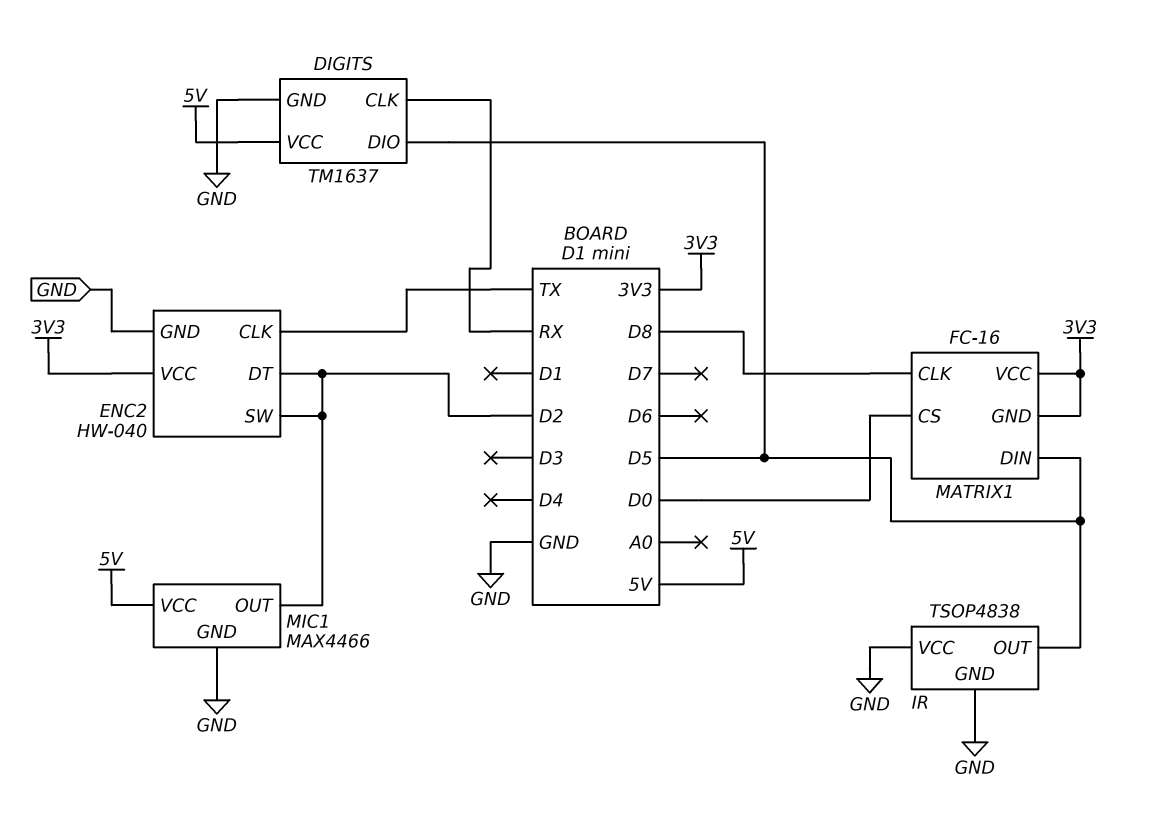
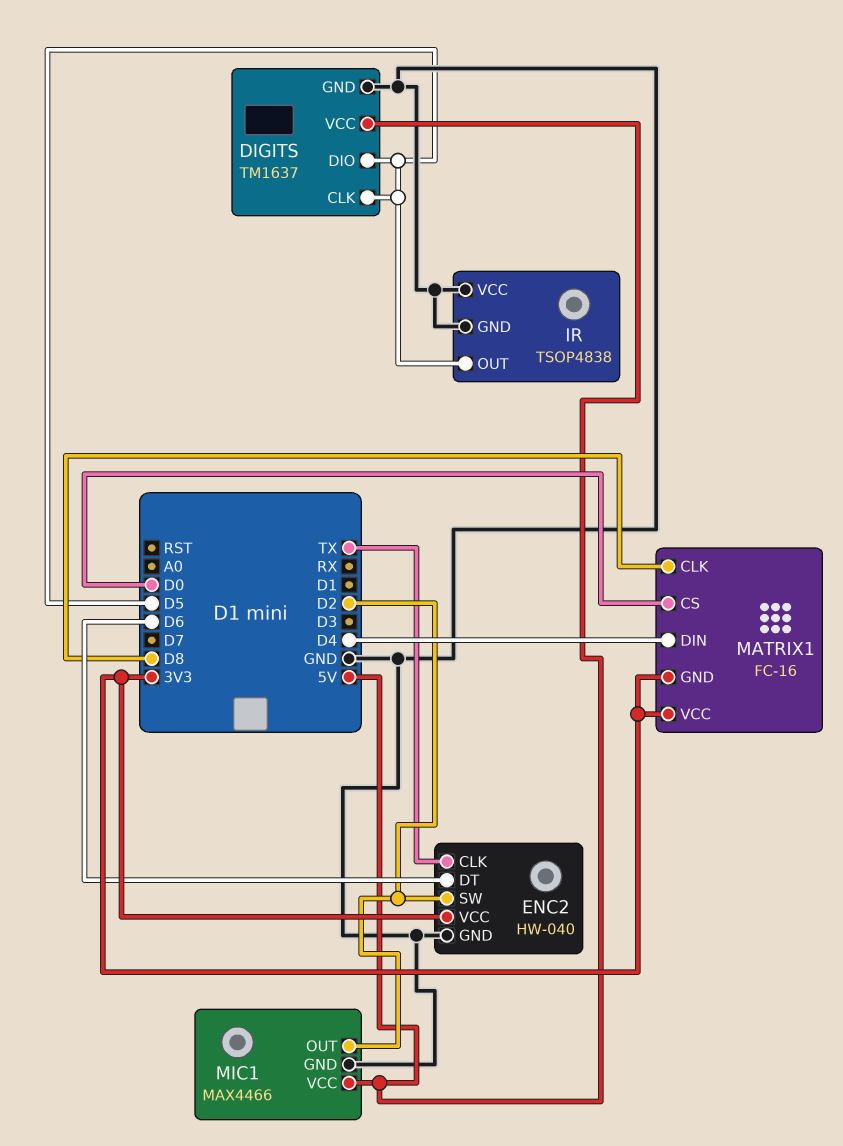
DIGITS pin CLK: RX -> D5
ENC2 pin DT: D2 -> D6
MATRIX1 pin DIN: D5 -> D4

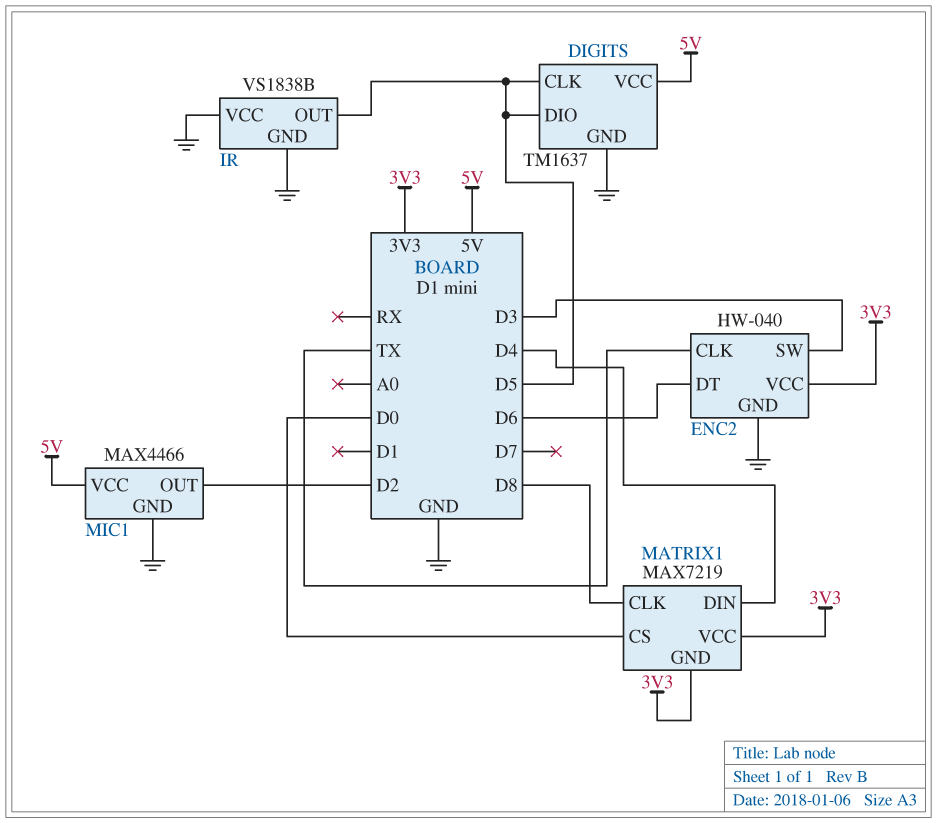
ENC2 pin SW: D2 -> D3
IR: TSOP4838 -> VS1838B
MATRIX1: FC-16 -> MAX7219

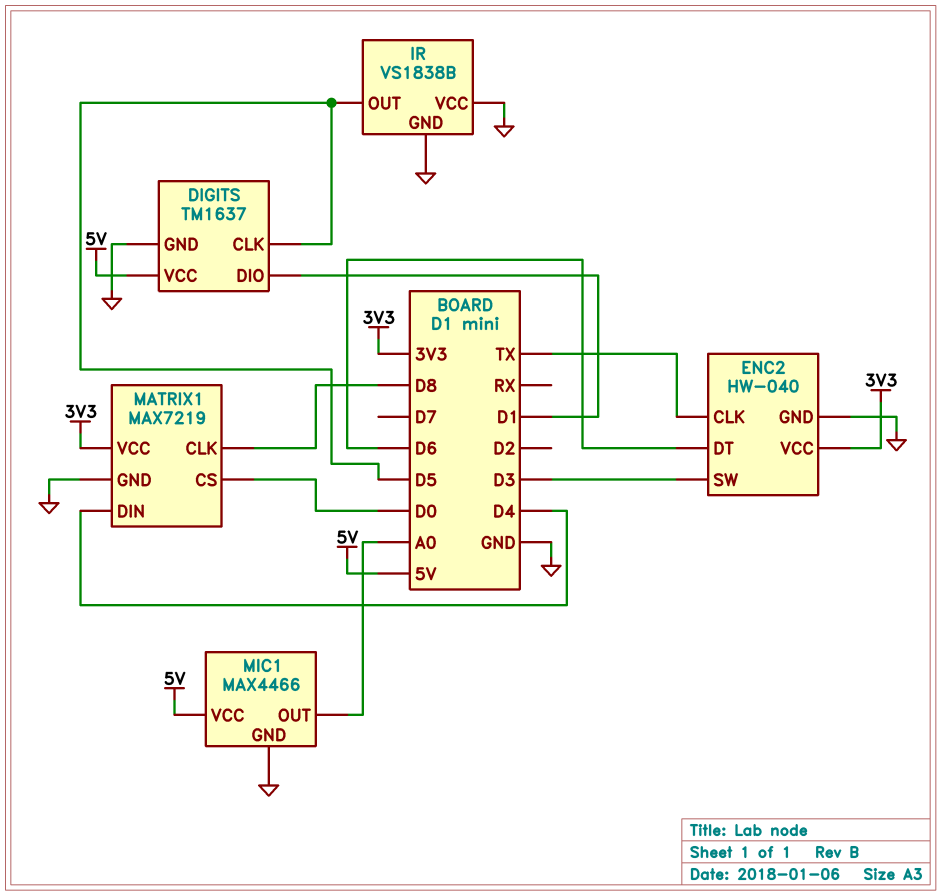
DIGITS pin DIO: D5 -> D1
MATRIX1 pin GND: 3V3 -> GND
MIC1 pin OUT: D2 -> A0

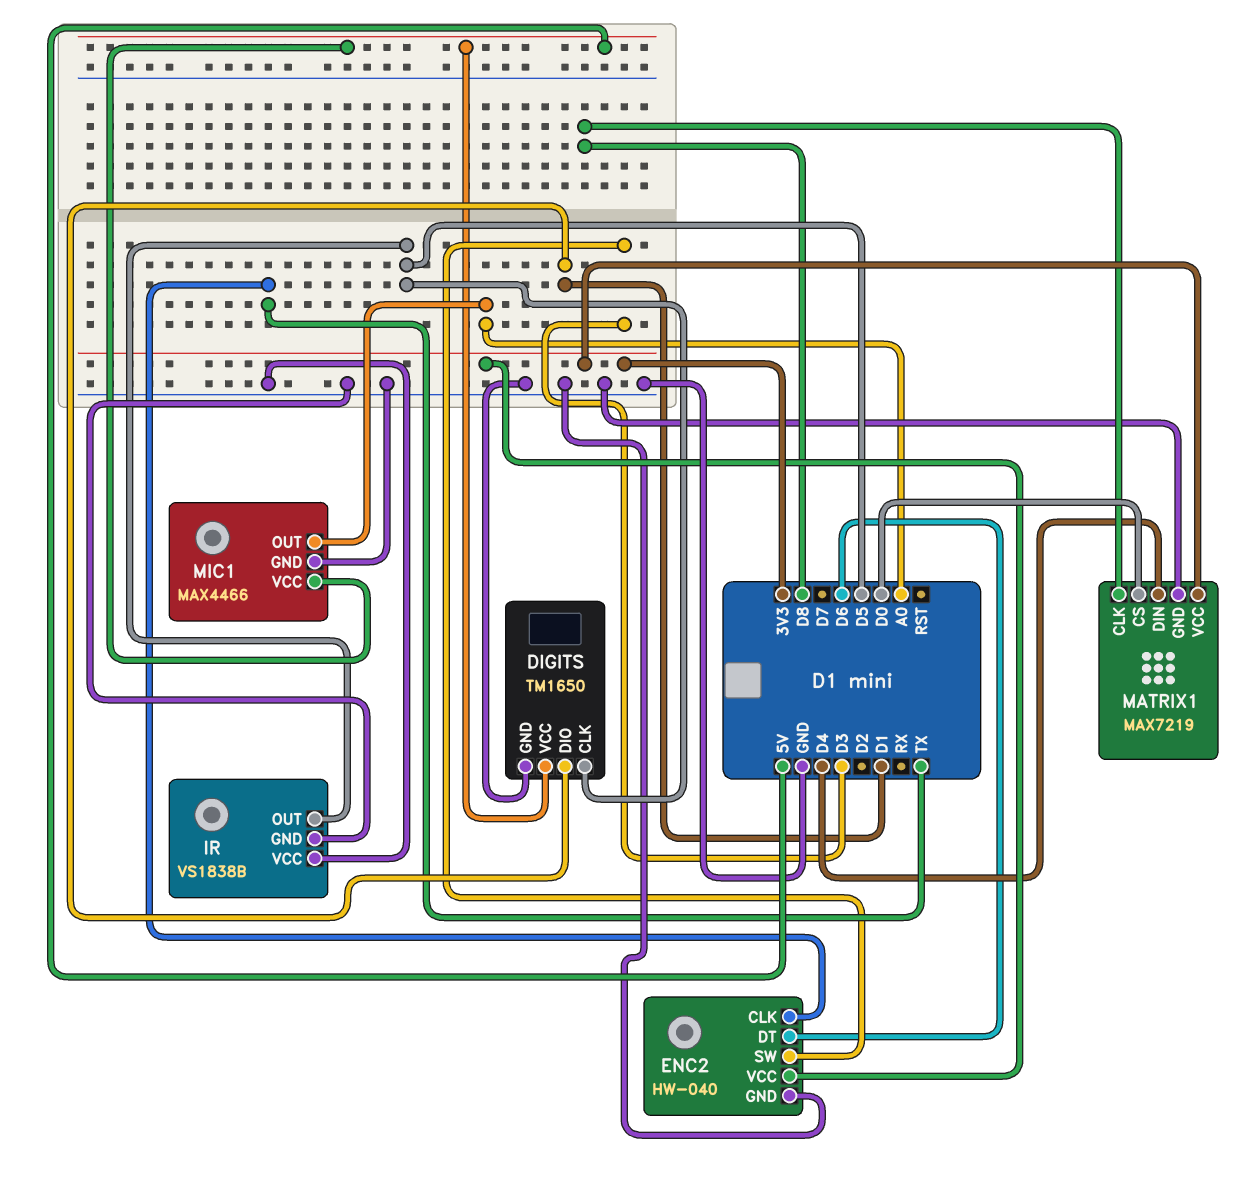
DIGITS: TM1637 -> TM1650

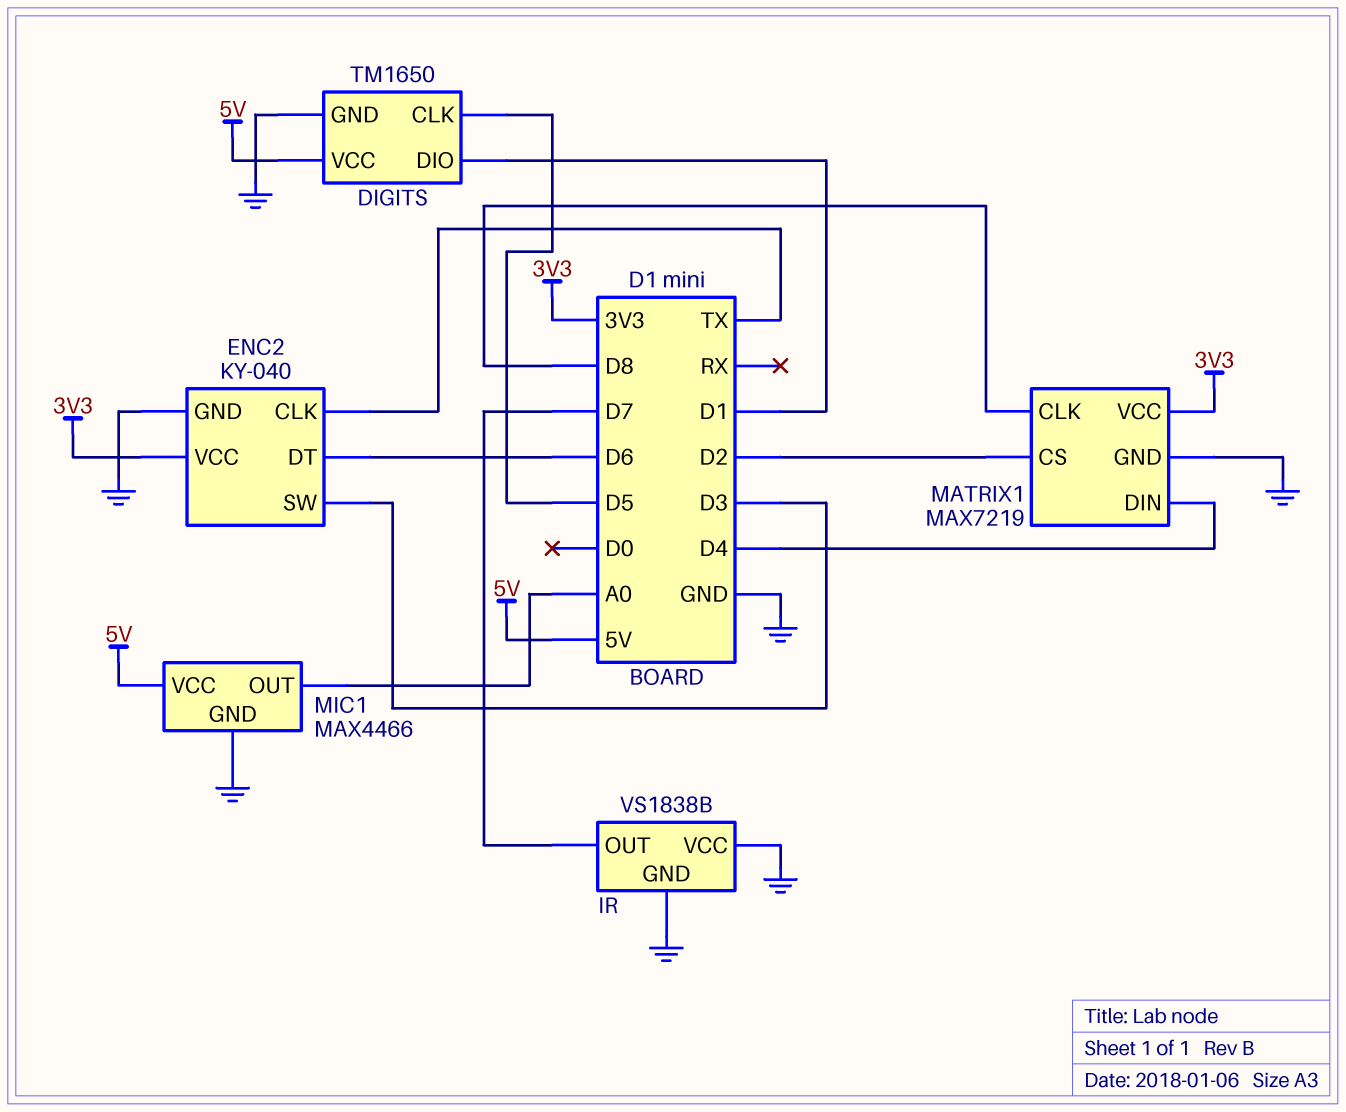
ENC2: HW-040 -> KY-040
IR pin OUT: D5 -> D7
MATRIX1 pin CS: D0 -> D2

